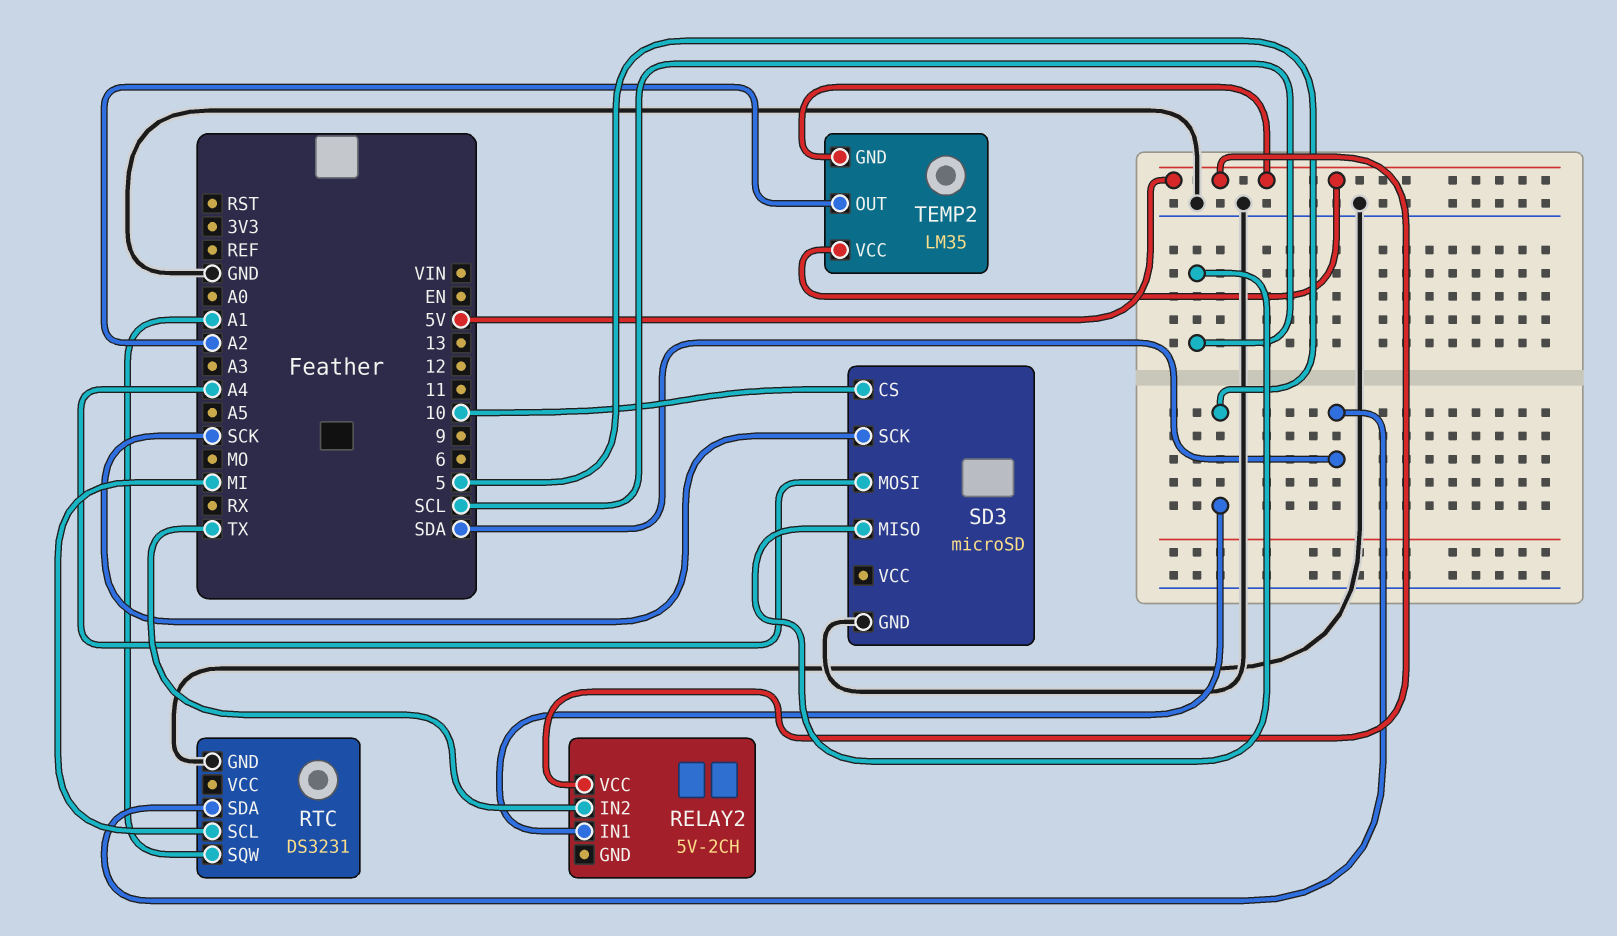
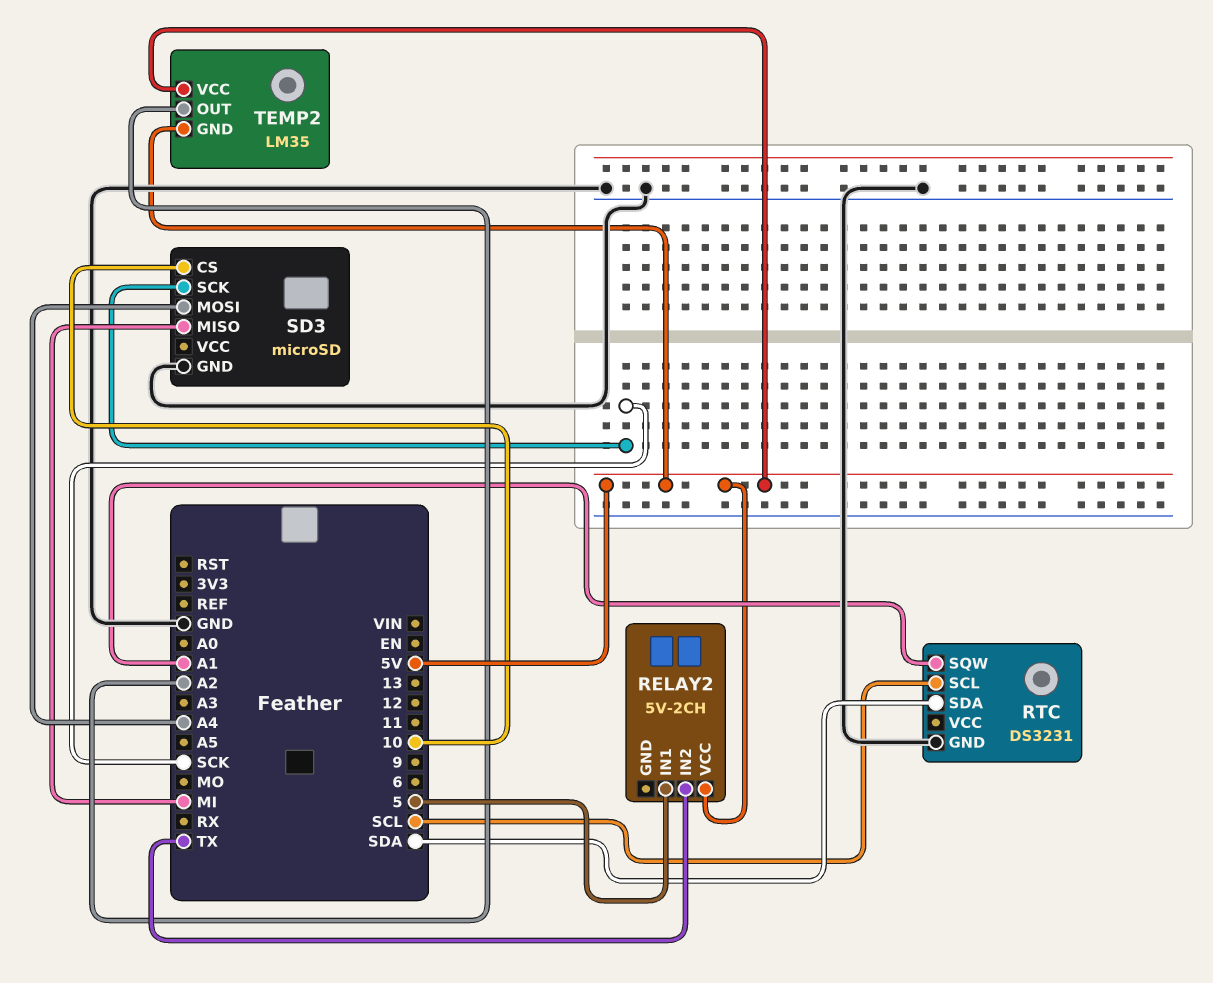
RTC pin SCL: MI -> SCL
SD3 pin MISO: SCL -> MI

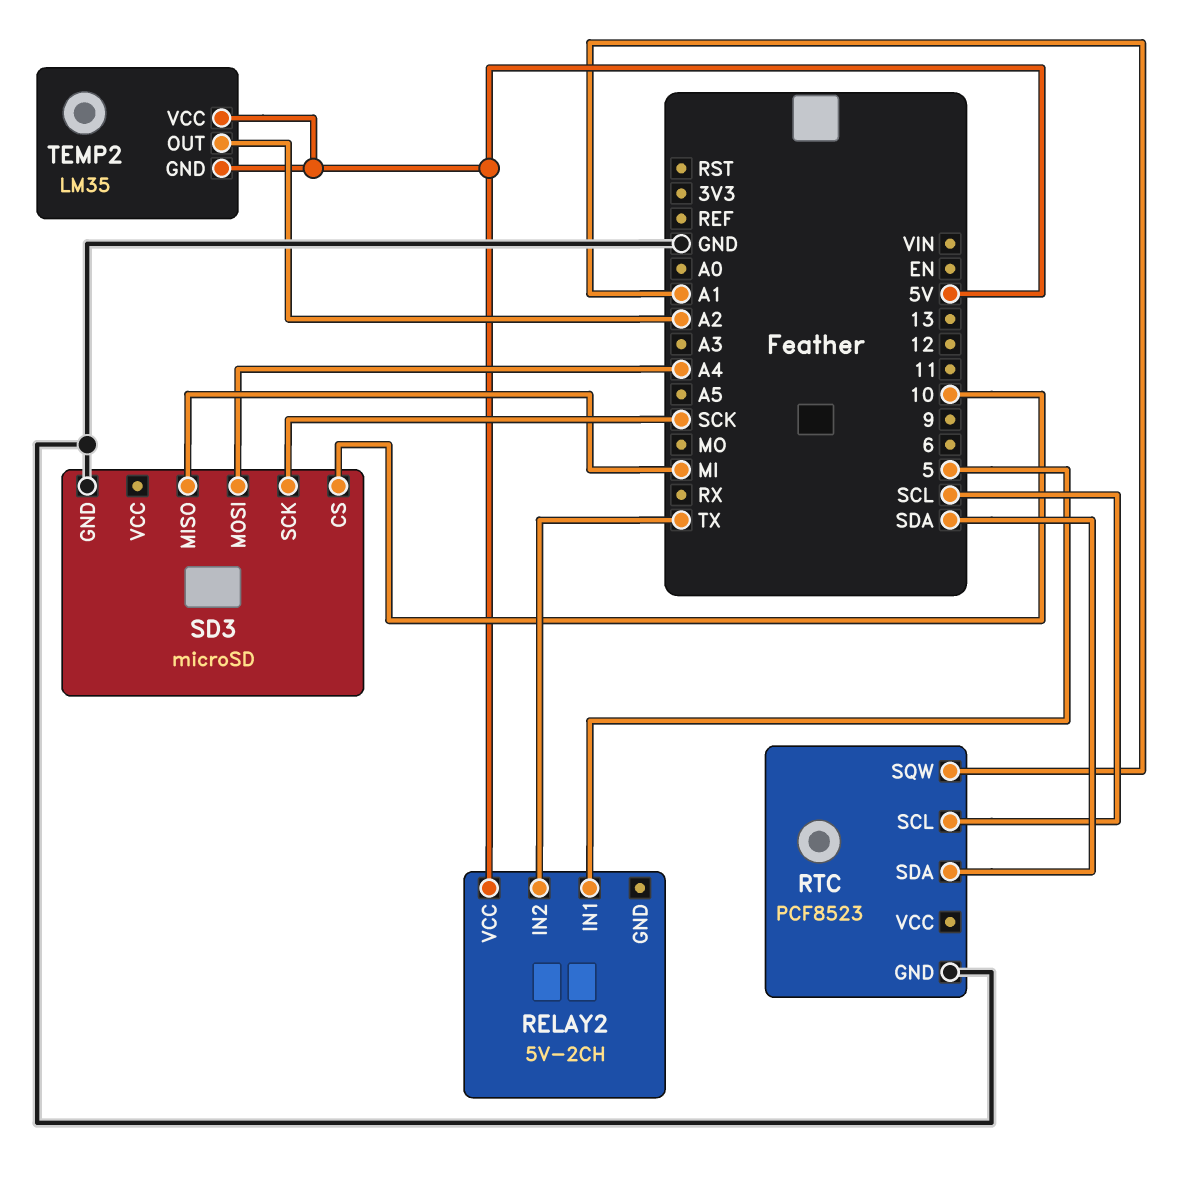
RTC: DS3231 -> PCF8523

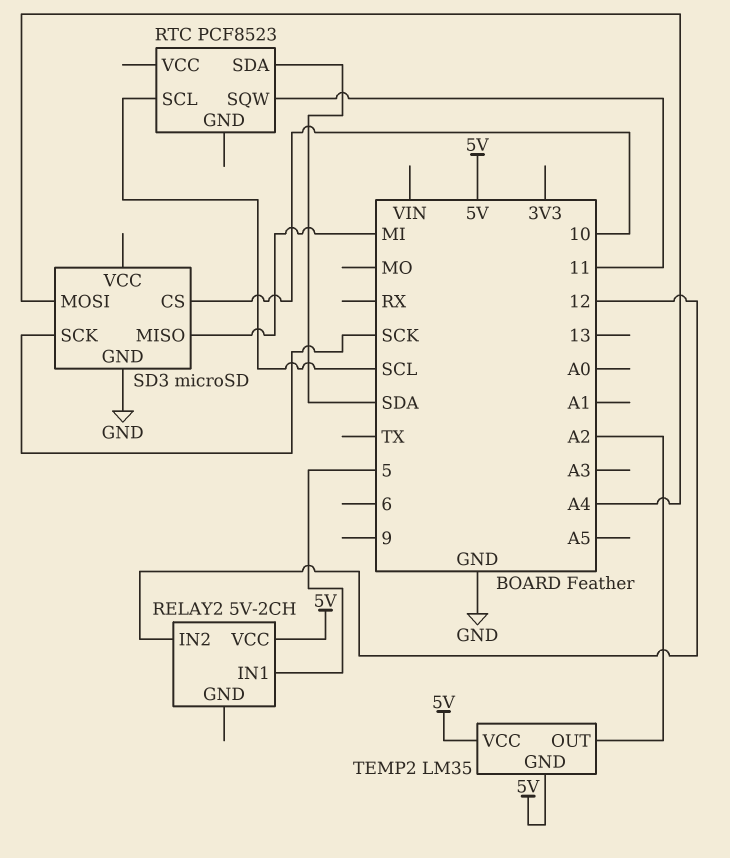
RELAY2 pin IN2: TX -> 12
RTC pin GND: GND -> none
RTC pin SQW: A1 -> 11

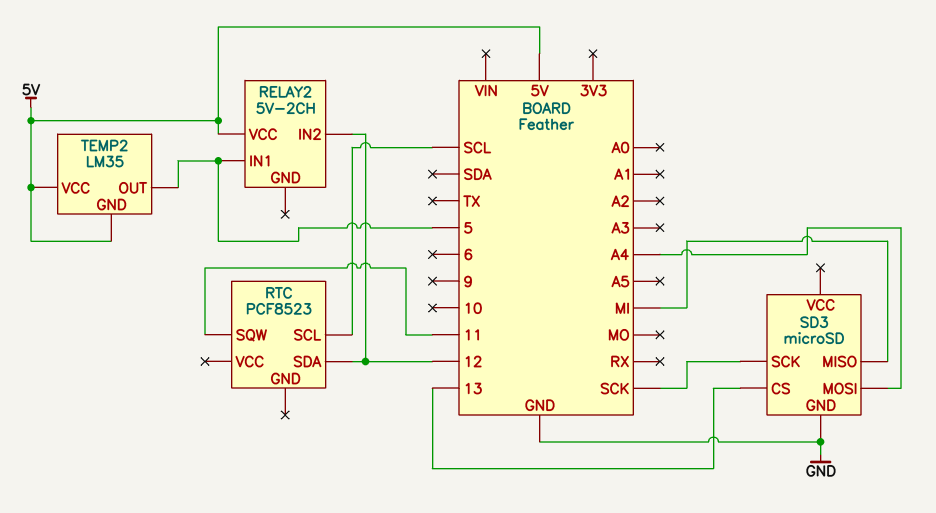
RTC pin SDA: SDA -> 12
SD3 pin CS: 10 -> 13
TEMP2 pin OUT: A2 -> 5

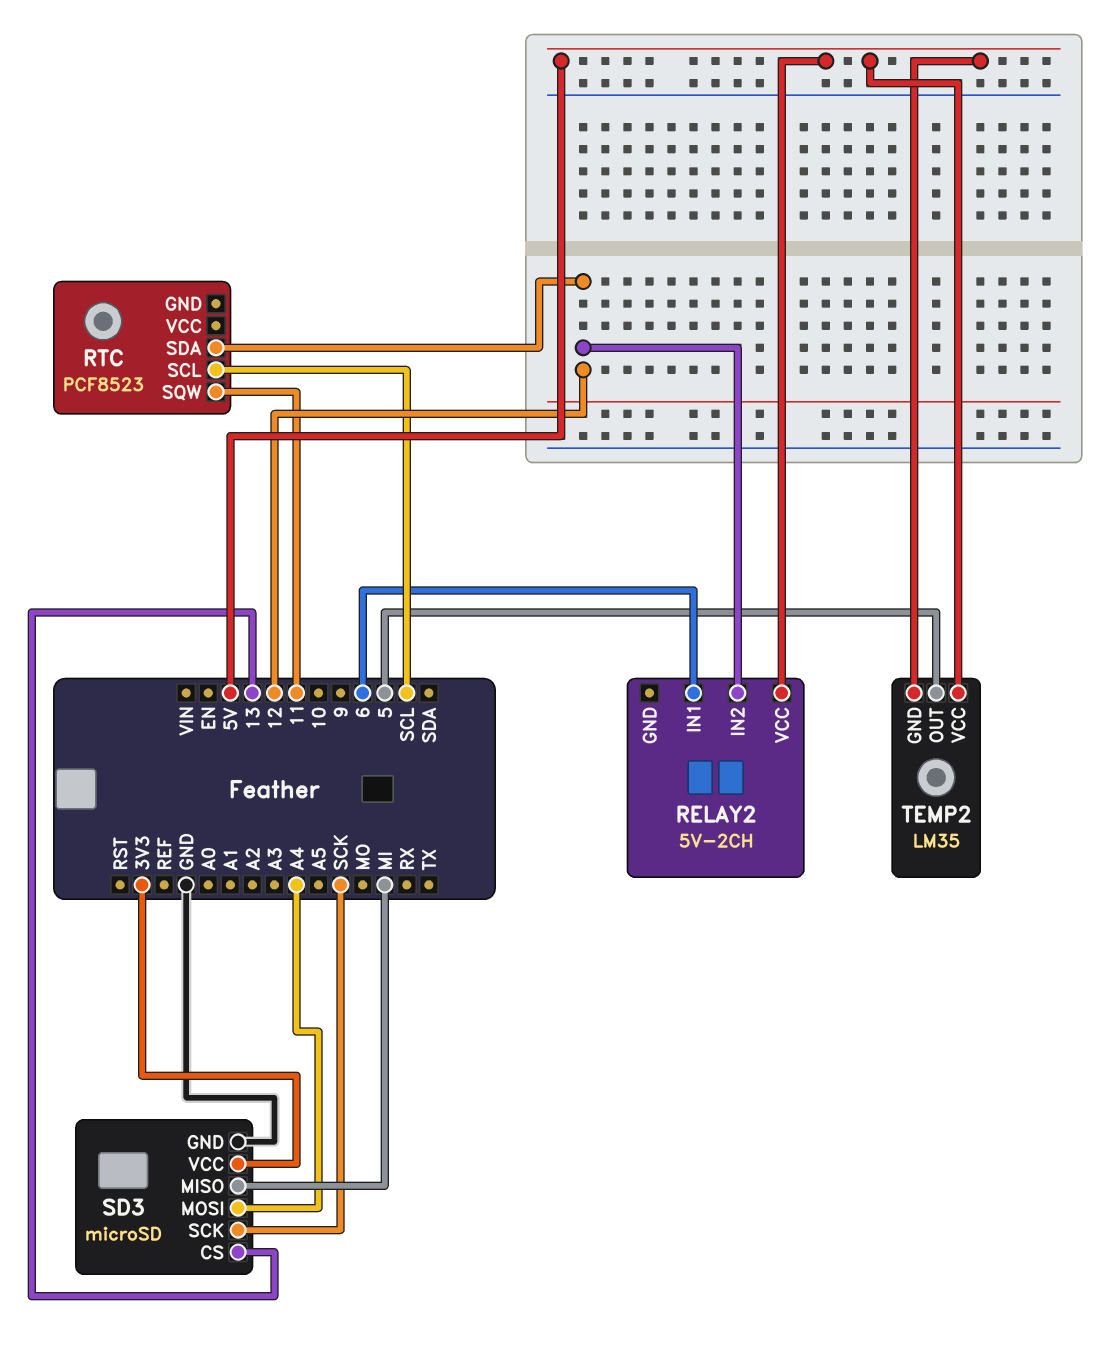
RELAY2 pin IN1: 5 -> 6
SD3 pin VCC: none -> 3V3

